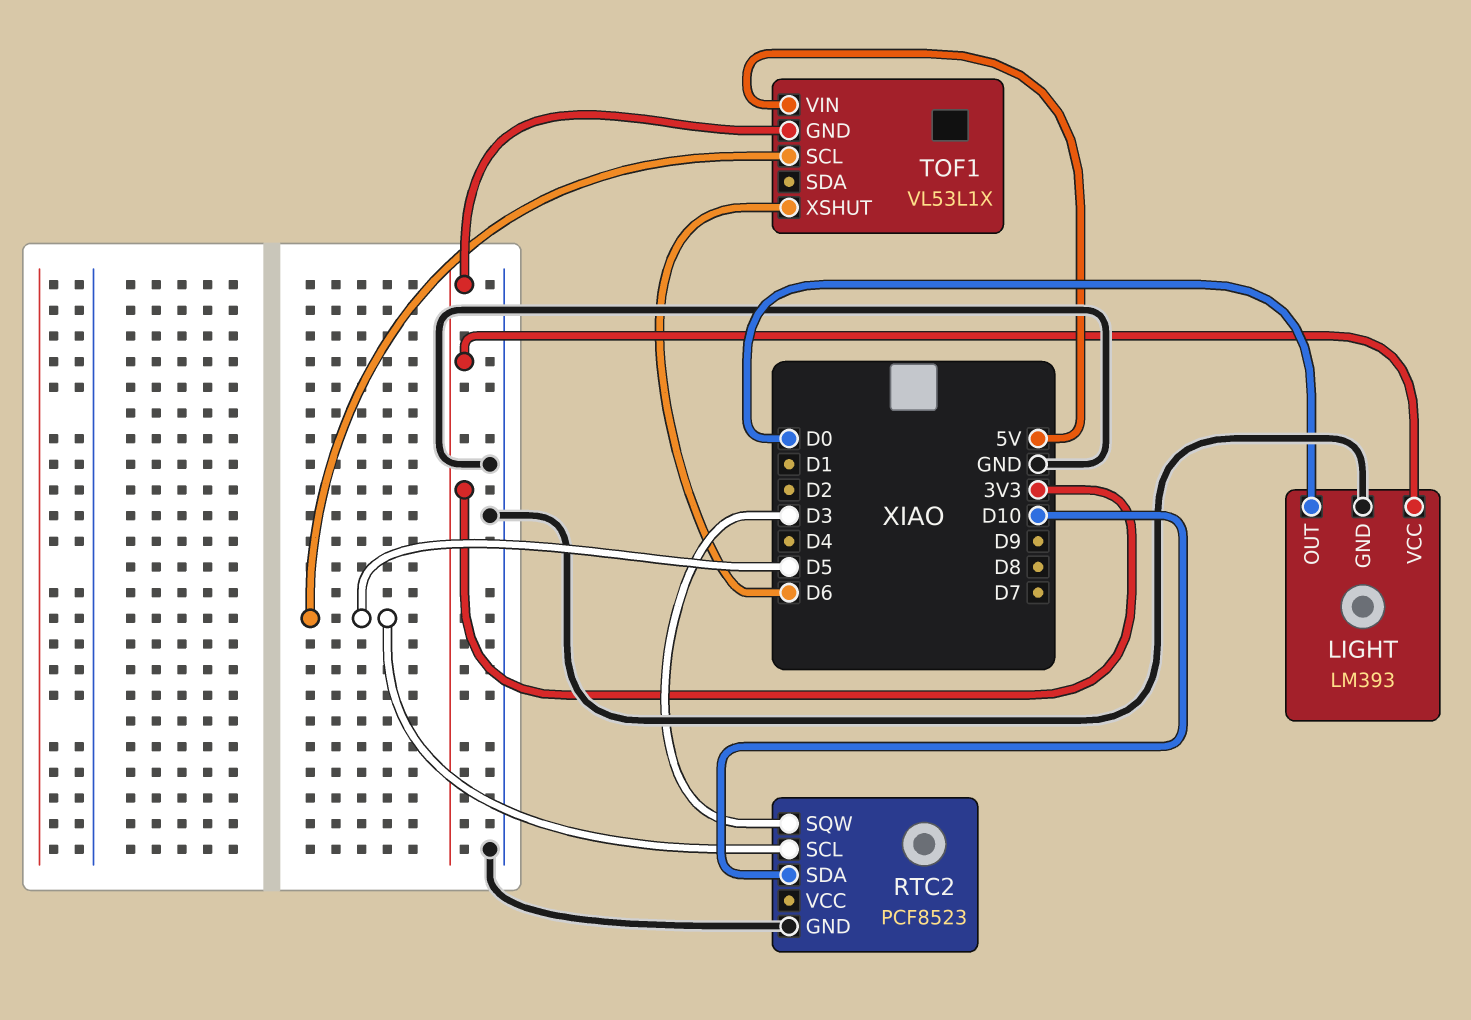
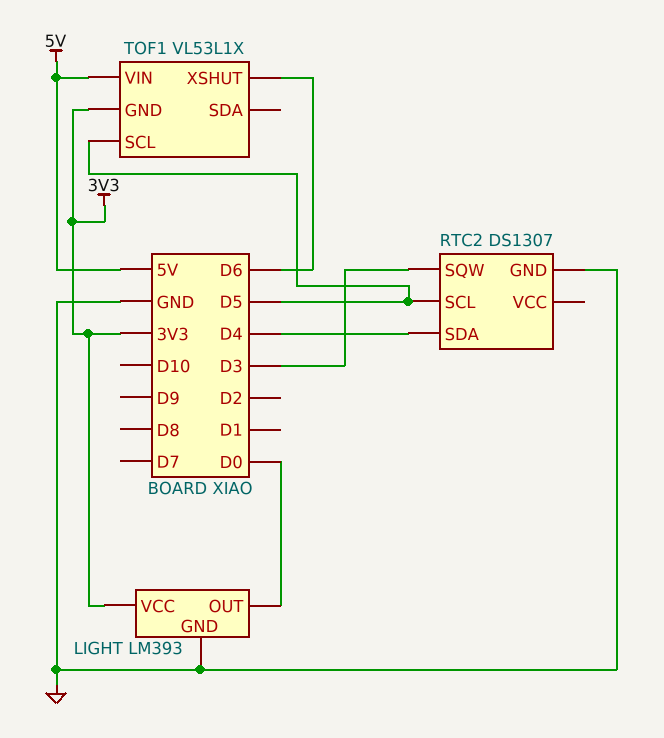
RTC2: PCF8523 -> DS1307
RTC2 pin SDA: D10 -> D4

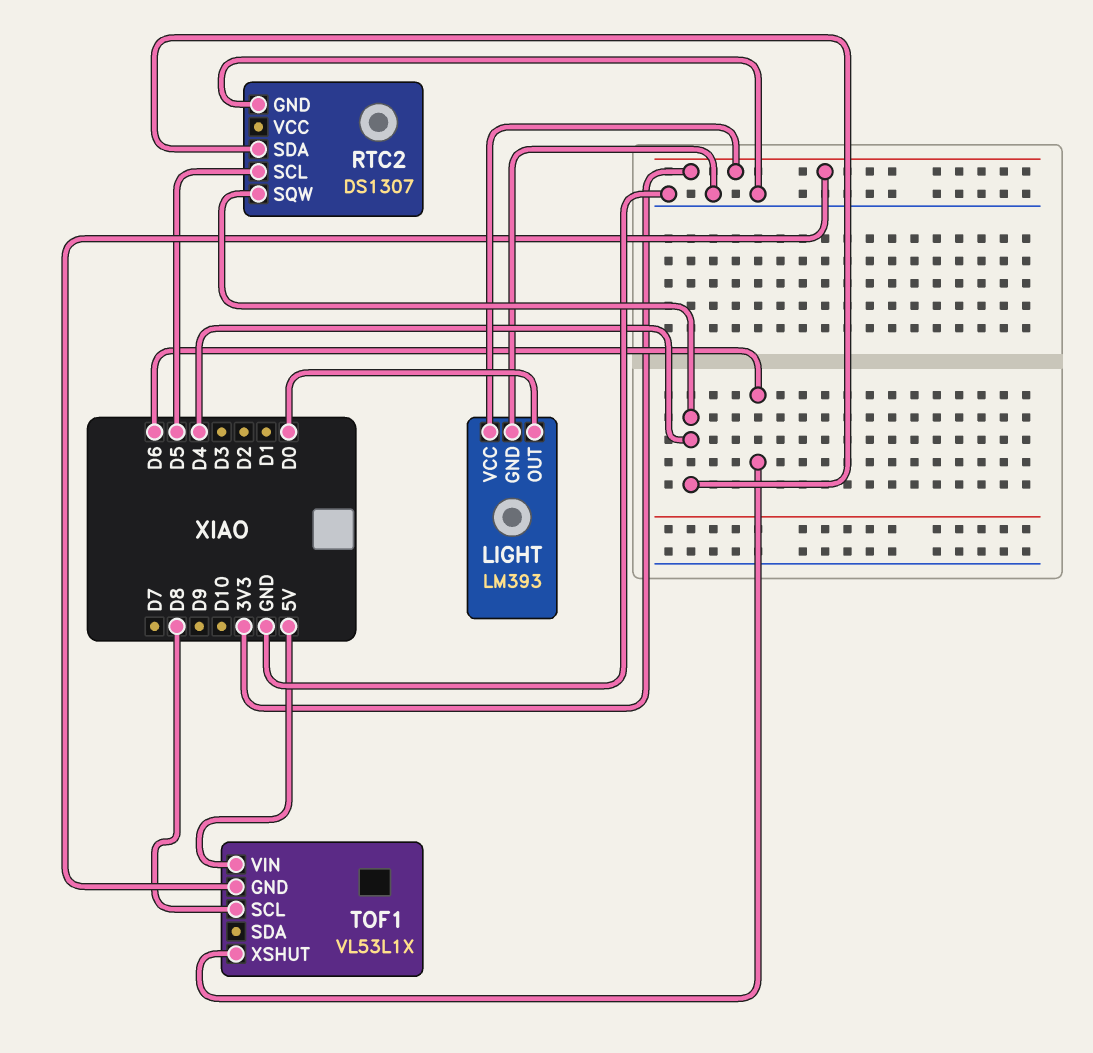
RTC2 pin SQW: D3 -> D4
TOF1 pin SCL: D5 -> D8

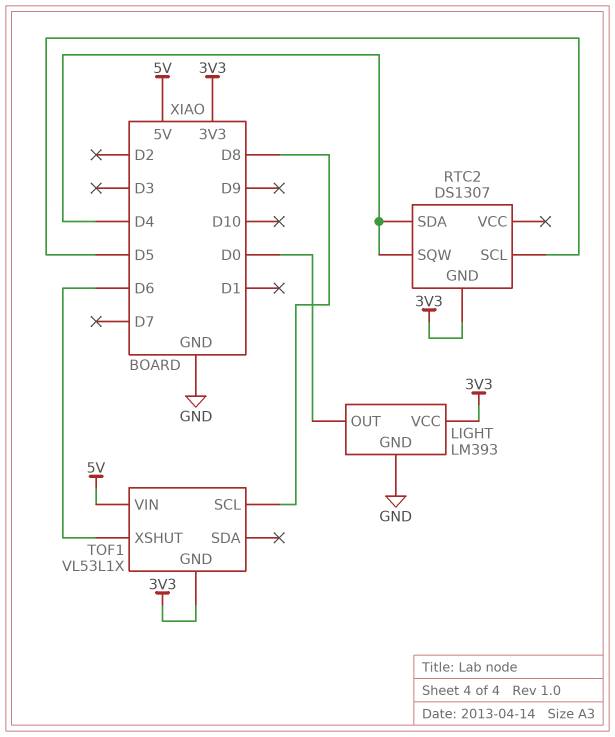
RTC2 pin GND: GND -> 3V3

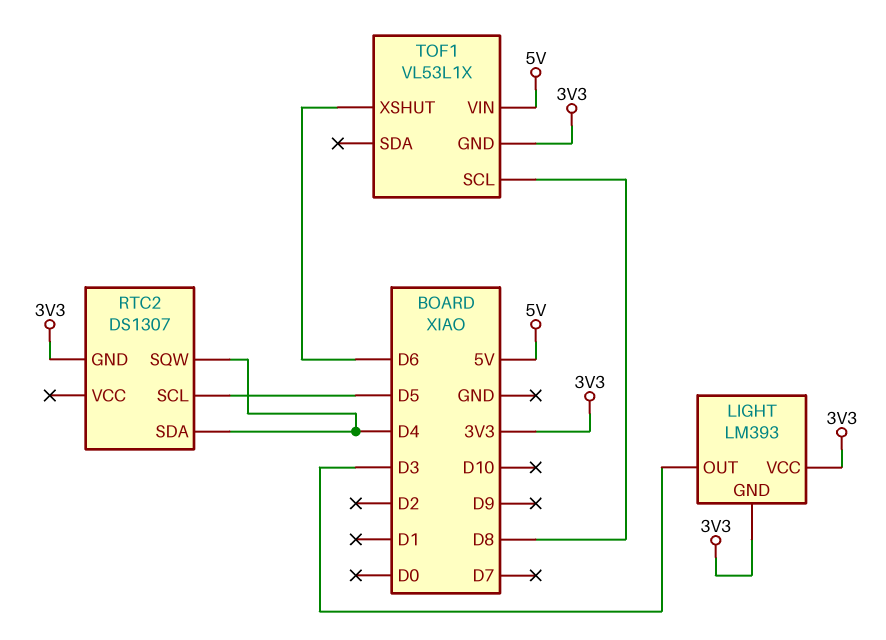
LIGHT pin GND: GND -> 3V3
LIGHT pin OUT: D0 -> D3

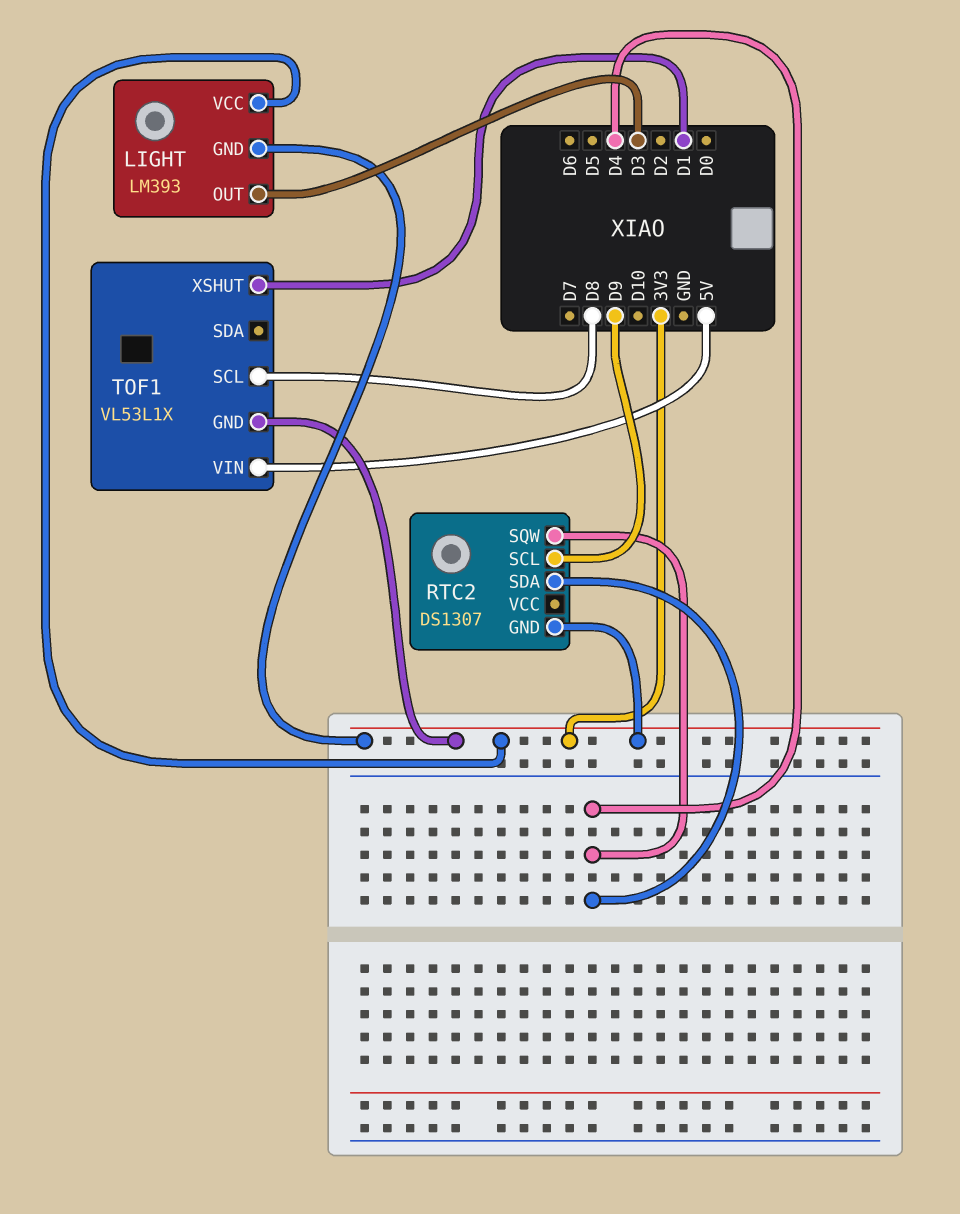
RTC2 pin SCL: D5 -> D9
TOF1 pin XSHUT: D6 -> D1

